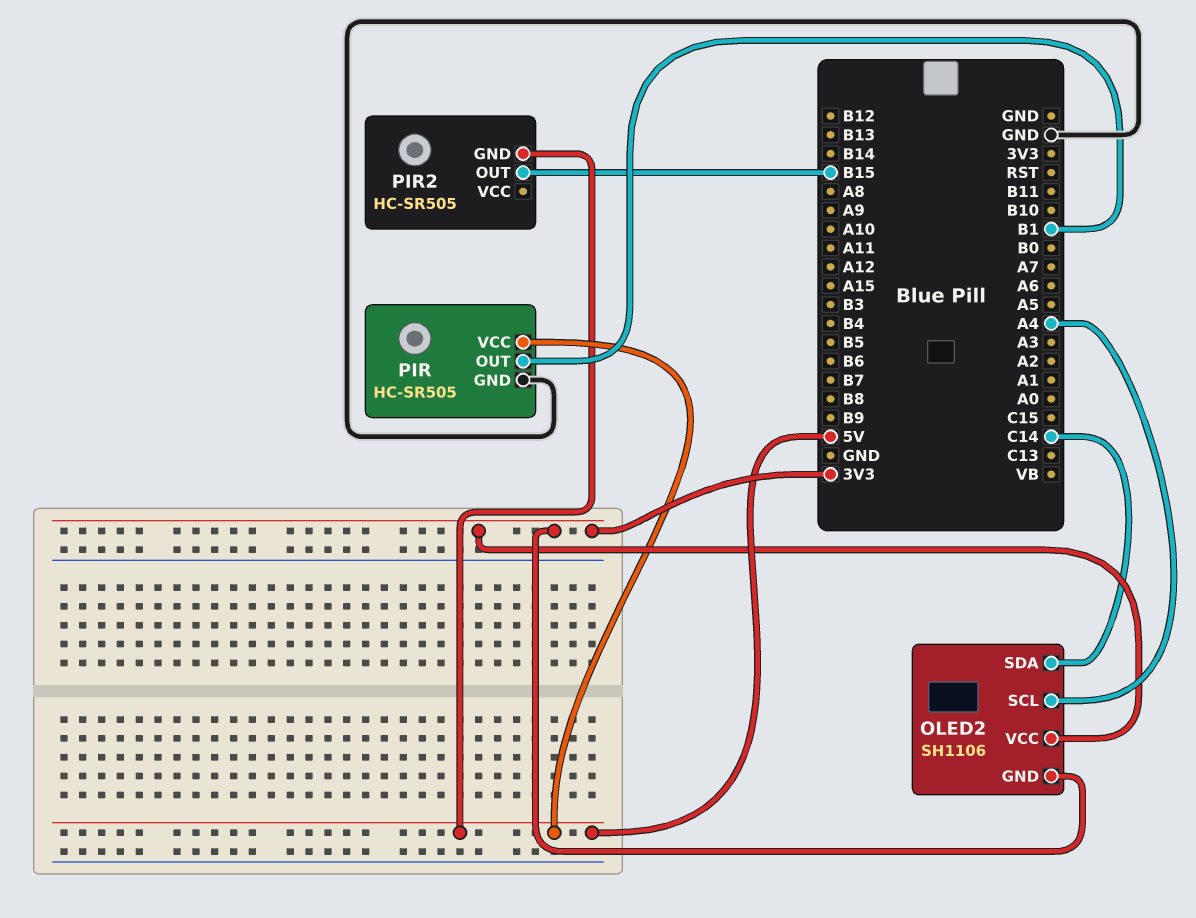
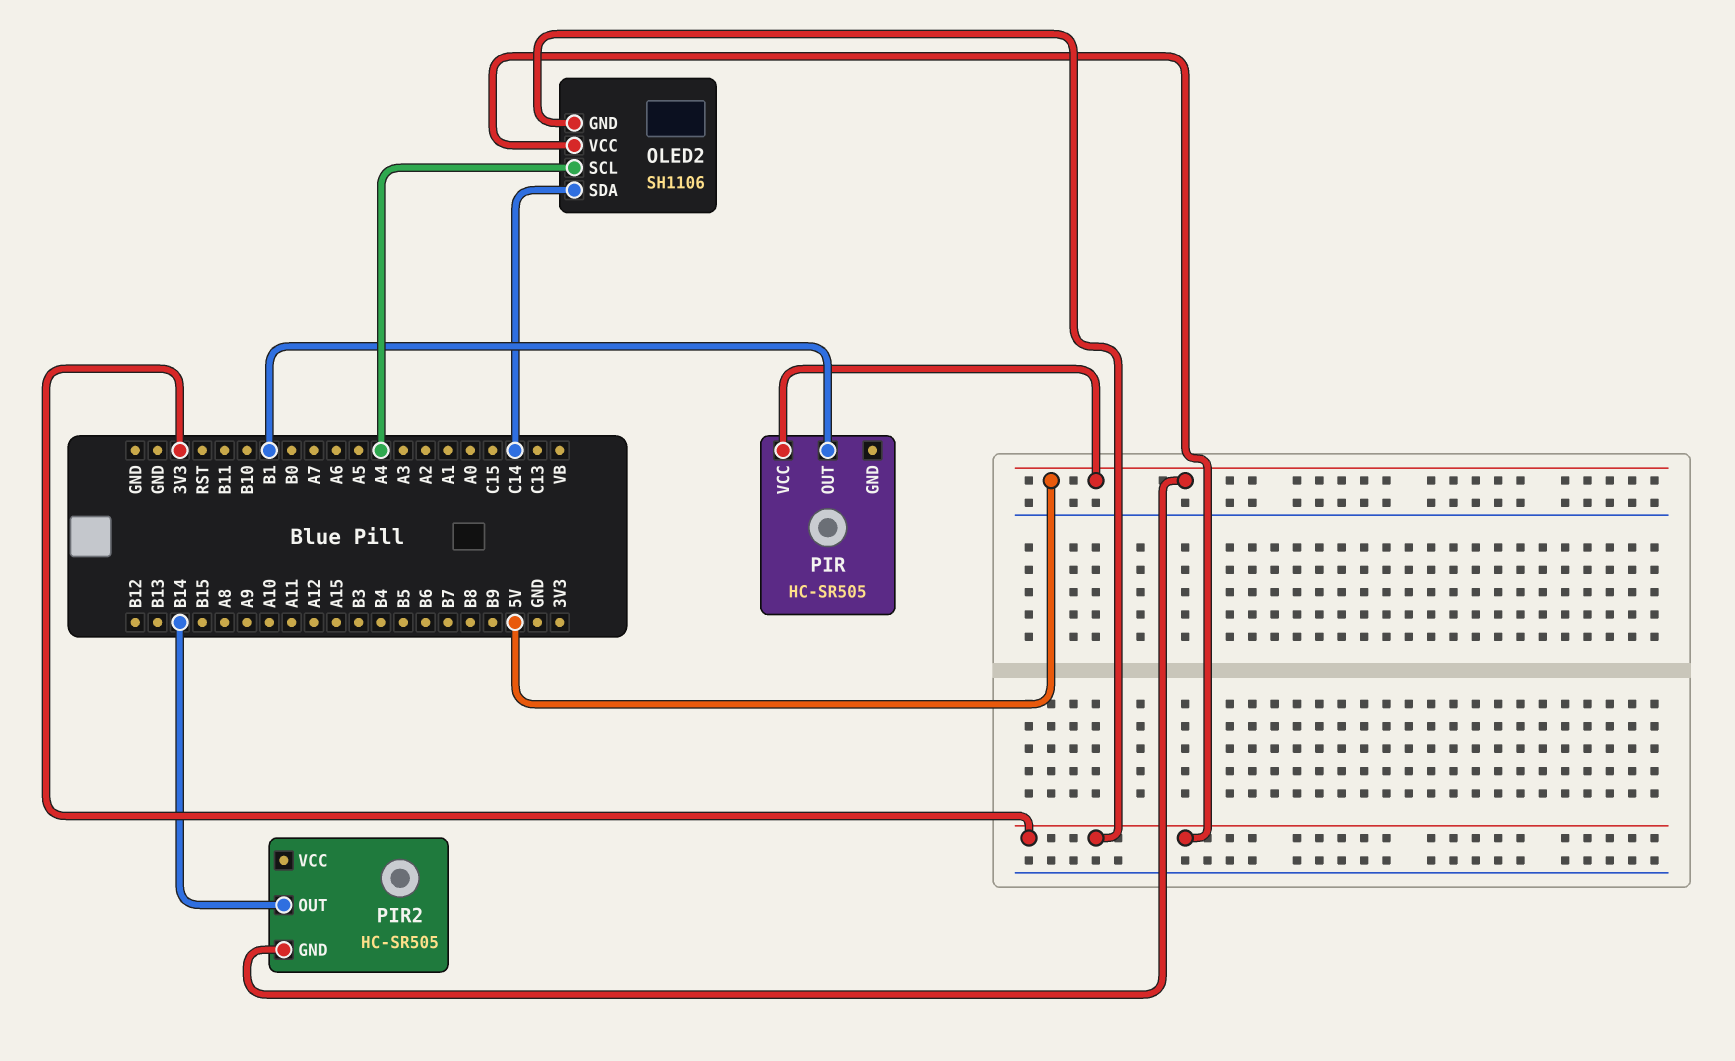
PIR pin GND: GND -> none
PIR2 pin OUT: B15 -> B14

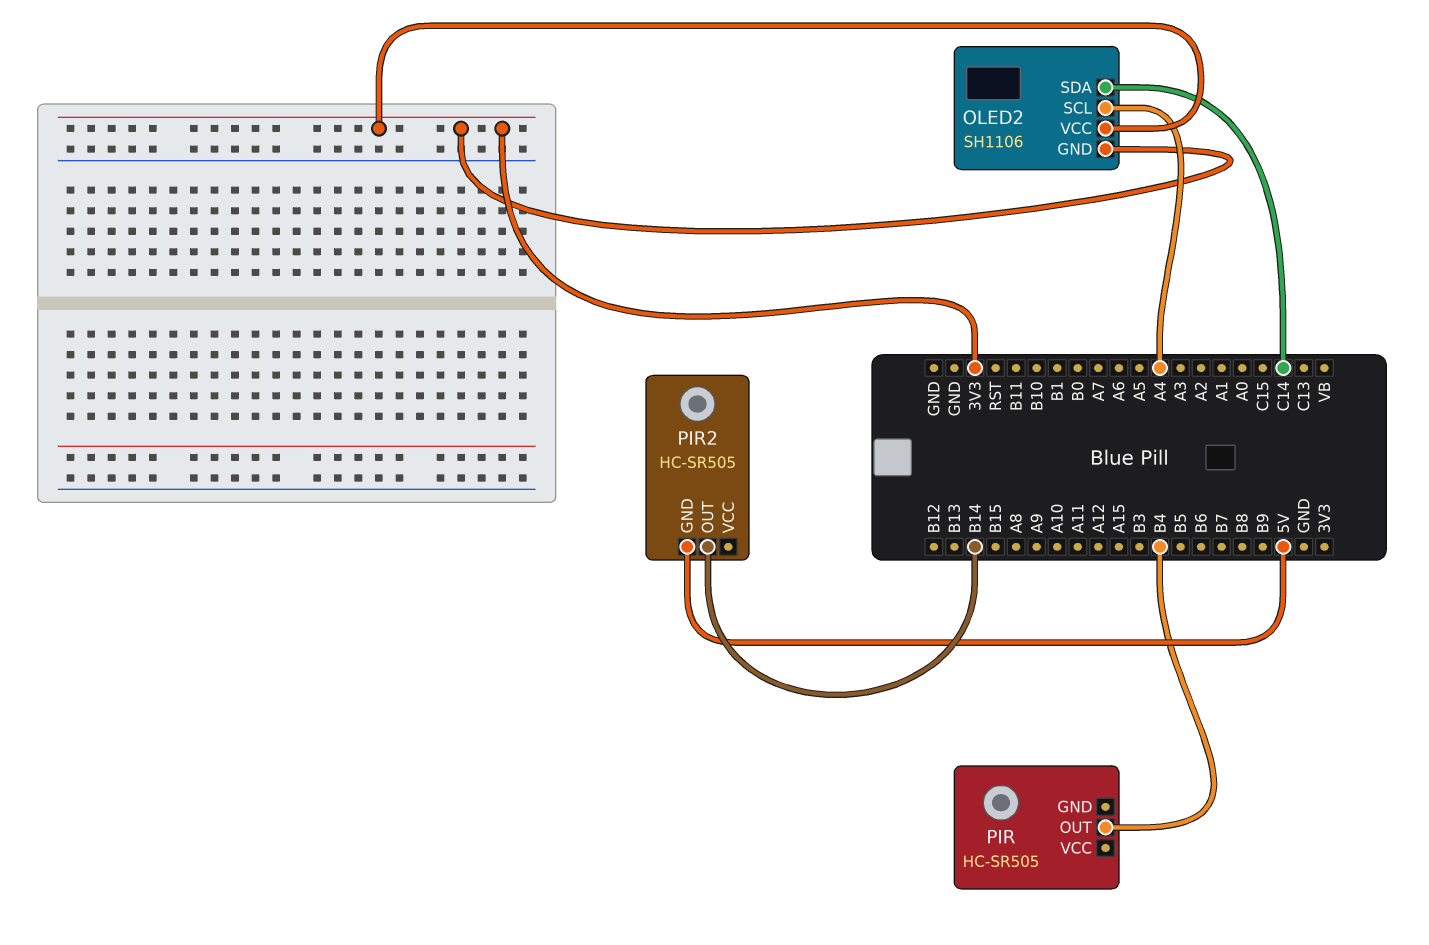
PIR pin OUT: B1 -> B4
PIR pin VCC: 5V -> none

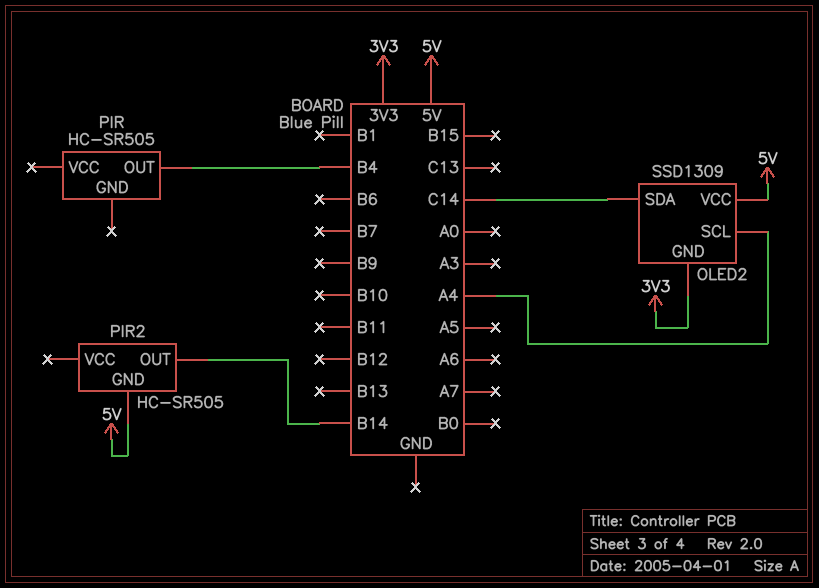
OLED2: SH1106 -> SSD1309
OLED2 pin VCC: 3V3 -> 5V

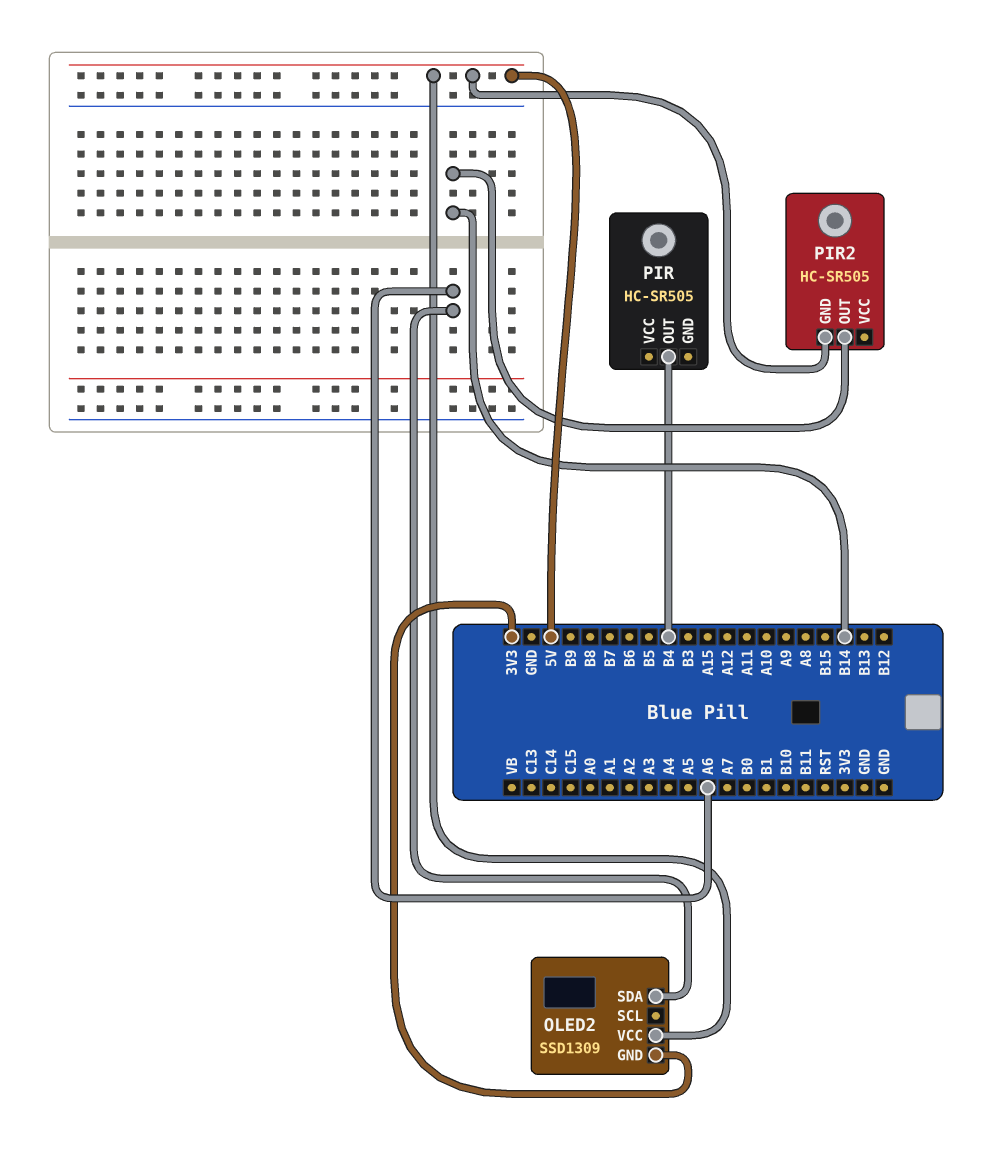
OLED2 pin SCL: A4 -> none
OLED2 pin SDA: C14 -> A6

